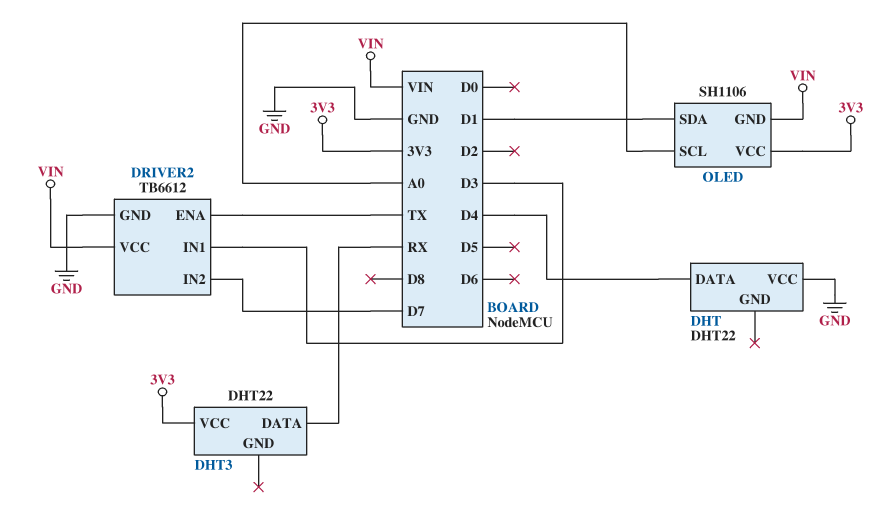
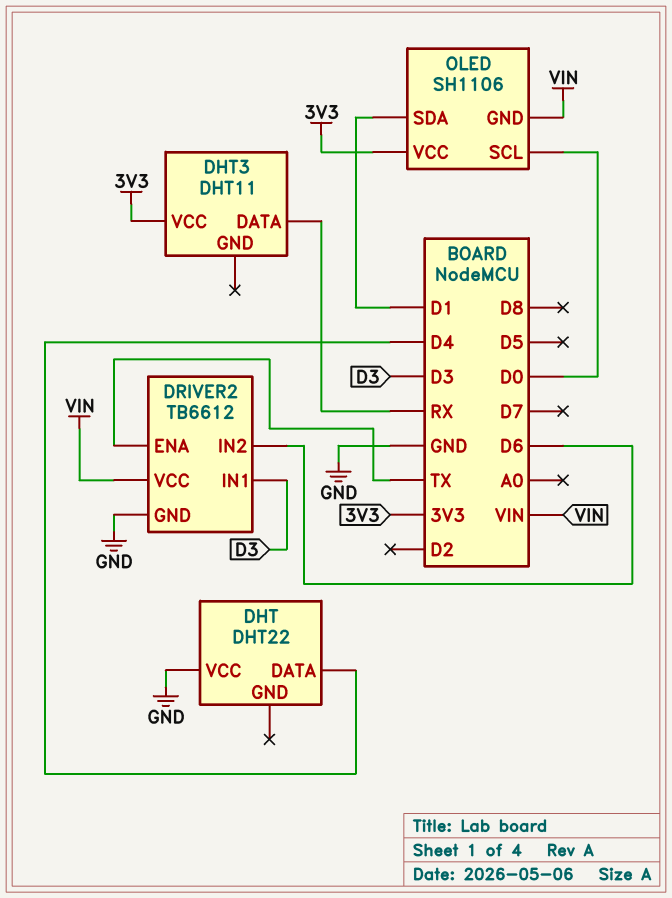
DHT3: DHT22 -> DHT11
DRIVER2 pin IN2: D7 -> D6
OLED pin SCL: A0 -> D0

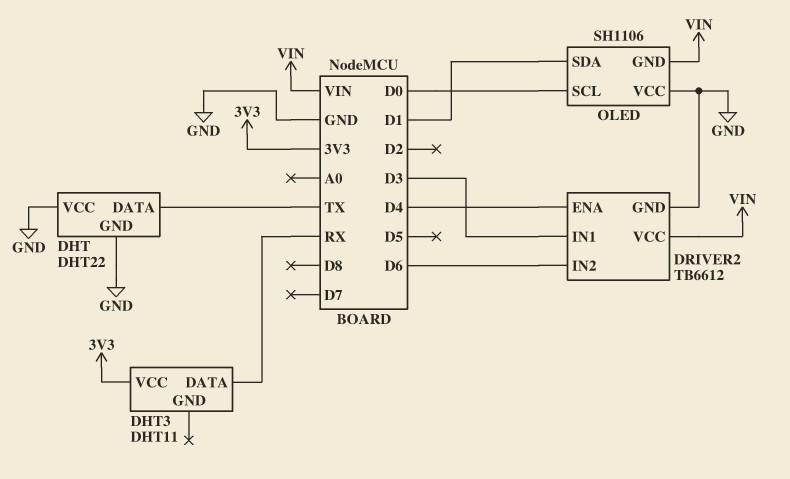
DHT pin DATA: D4 -> TX
DHT pin GND: none -> GND
DRIVER2 pin ENA: TX -> D4
OLED pin VCC: 3V3 -> GND

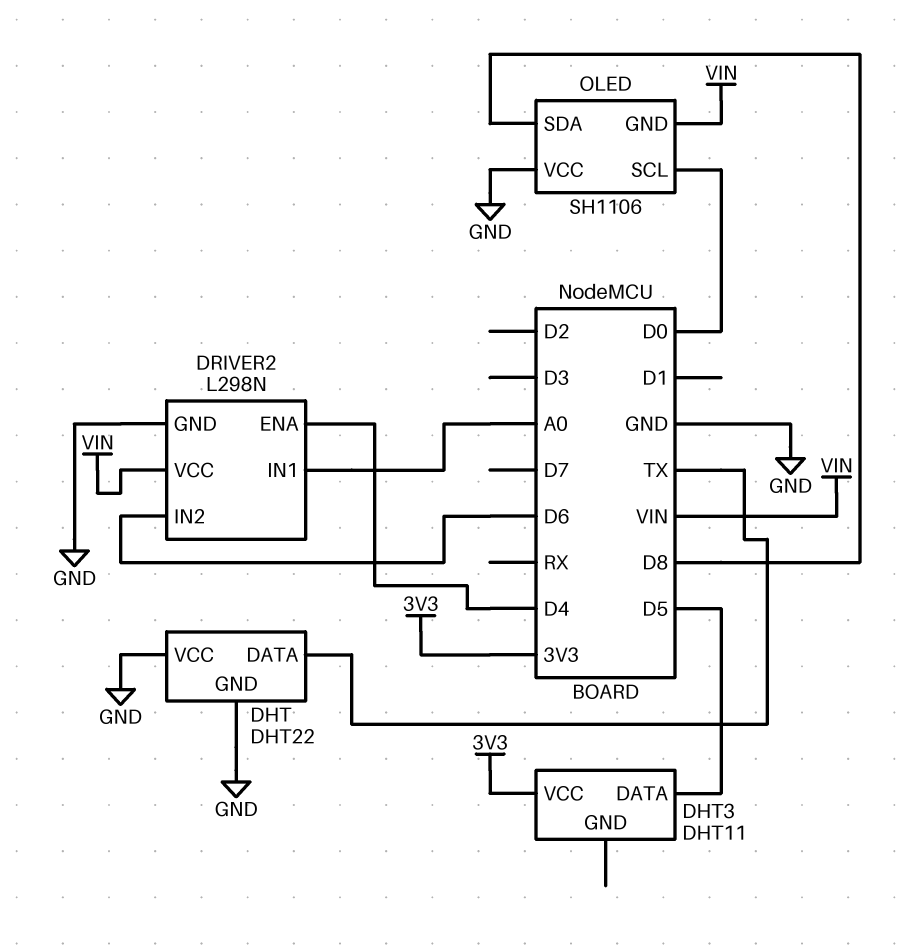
DHT3 pin DATA: RX -> D5
DRIVER2: TB6612 -> L298N
DRIVER2 pin IN1: D3 -> A0
OLED pin SDA: D1 -> D8

